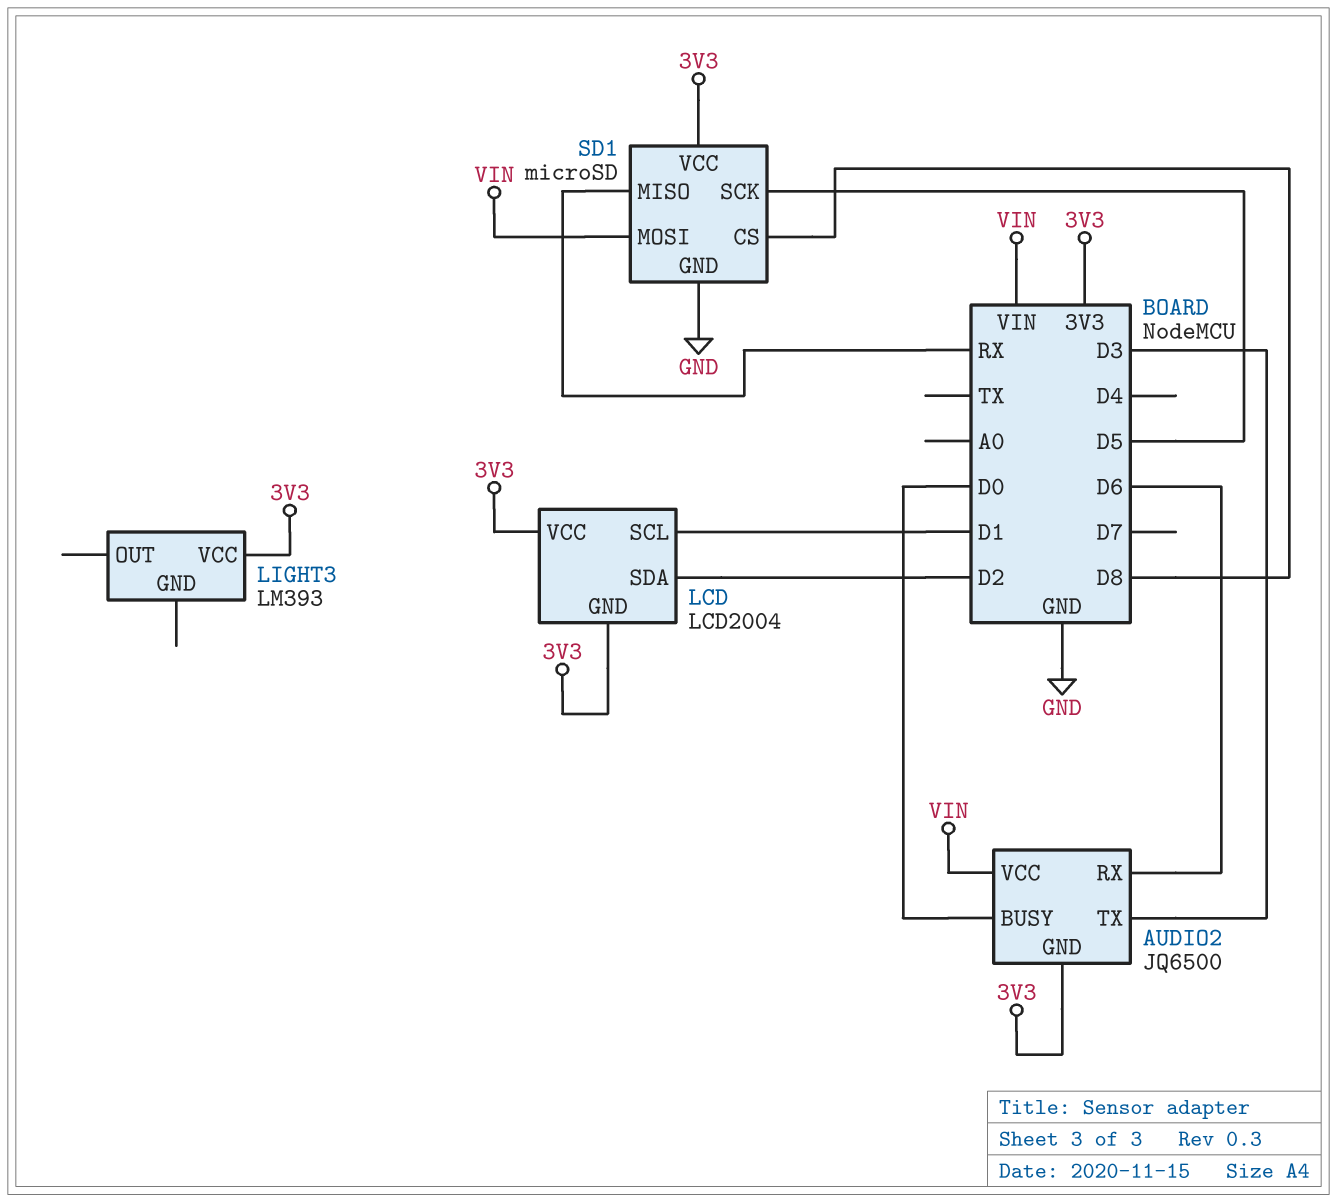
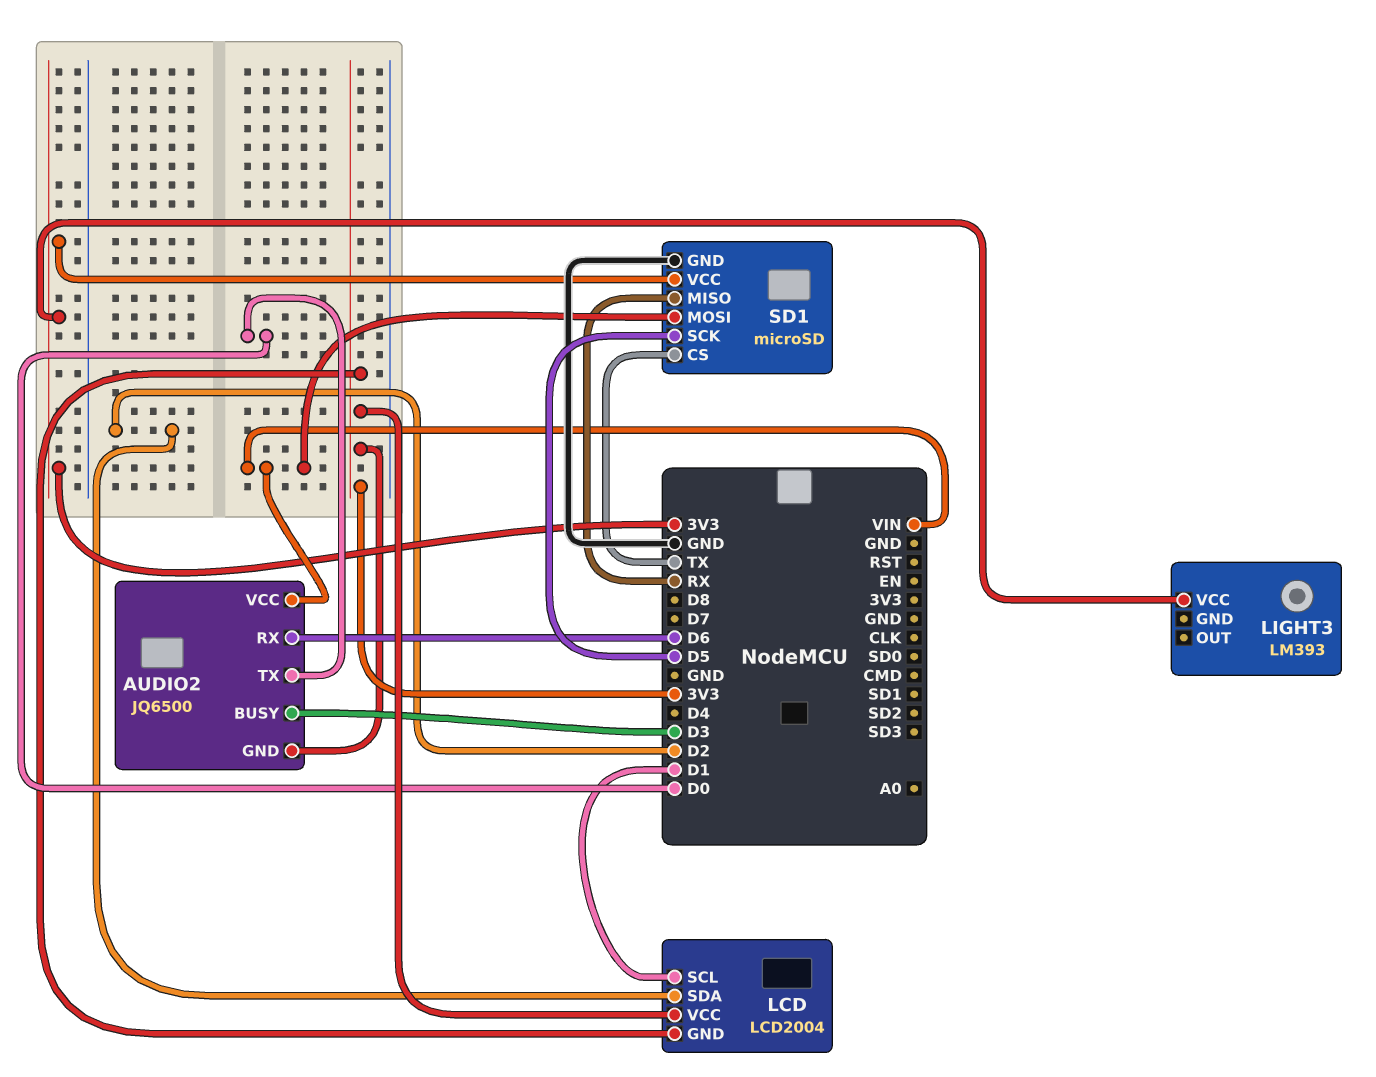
AUDIO2 pin BUSY: D0 -> D3
AUDIO2 pin TX: D3 -> D0
SD1 pin CS: D8 -> TX

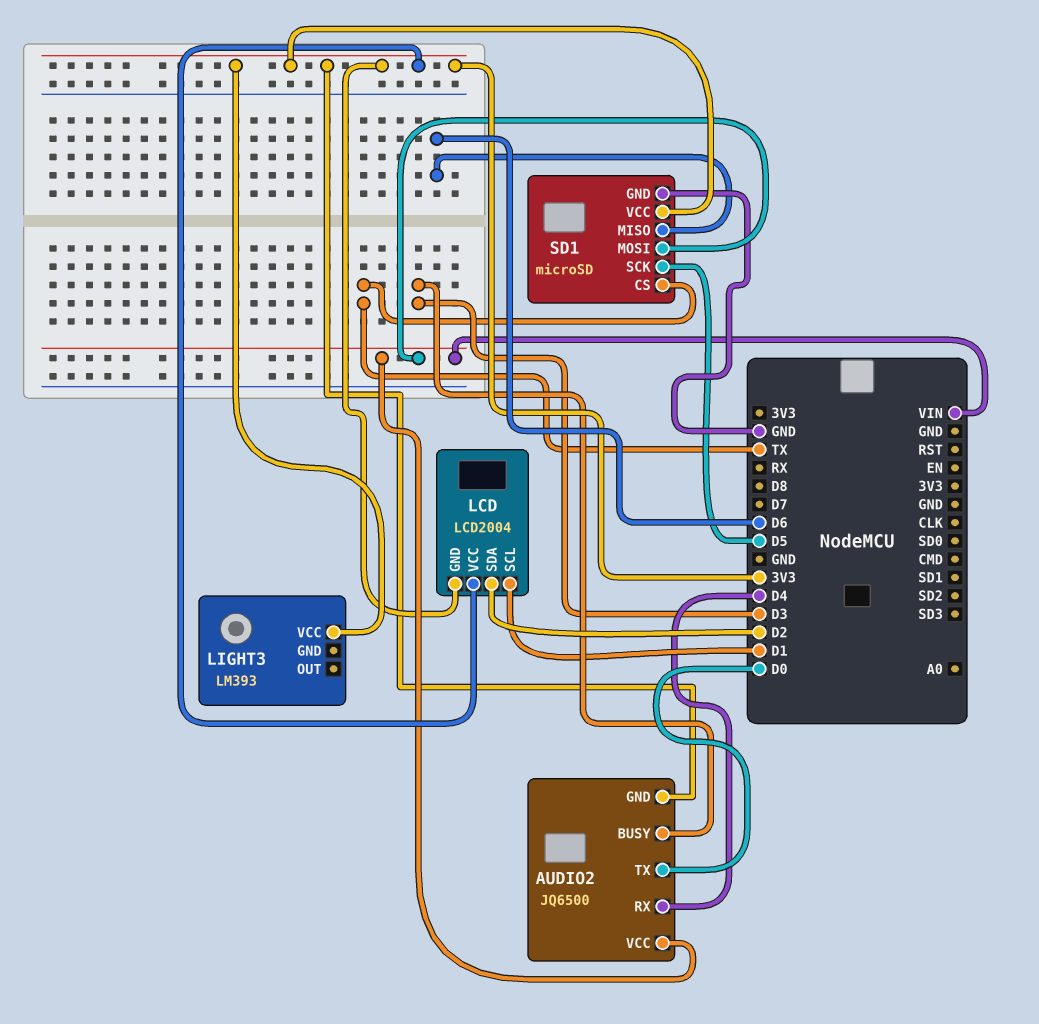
AUDIO2 pin RX: D6 -> D4
SD1 pin MISO: RX -> D6

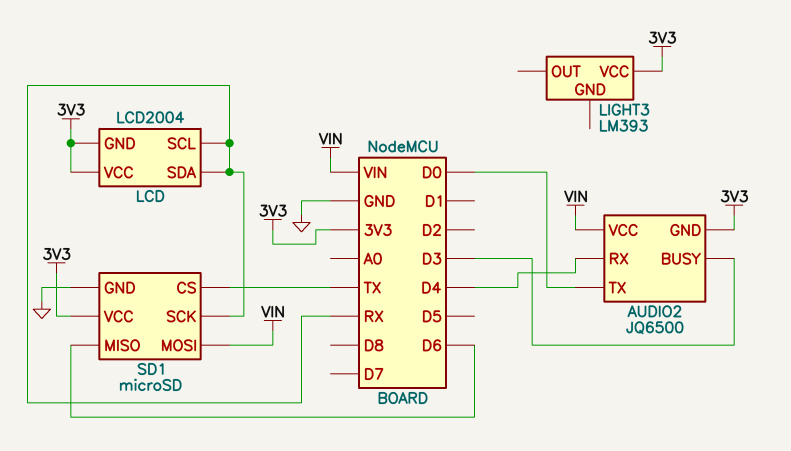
LCD pin SCL: D1 -> RX
LCD pin SDA: D2 -> RX
SD1 pin SCK: D5 -> RX

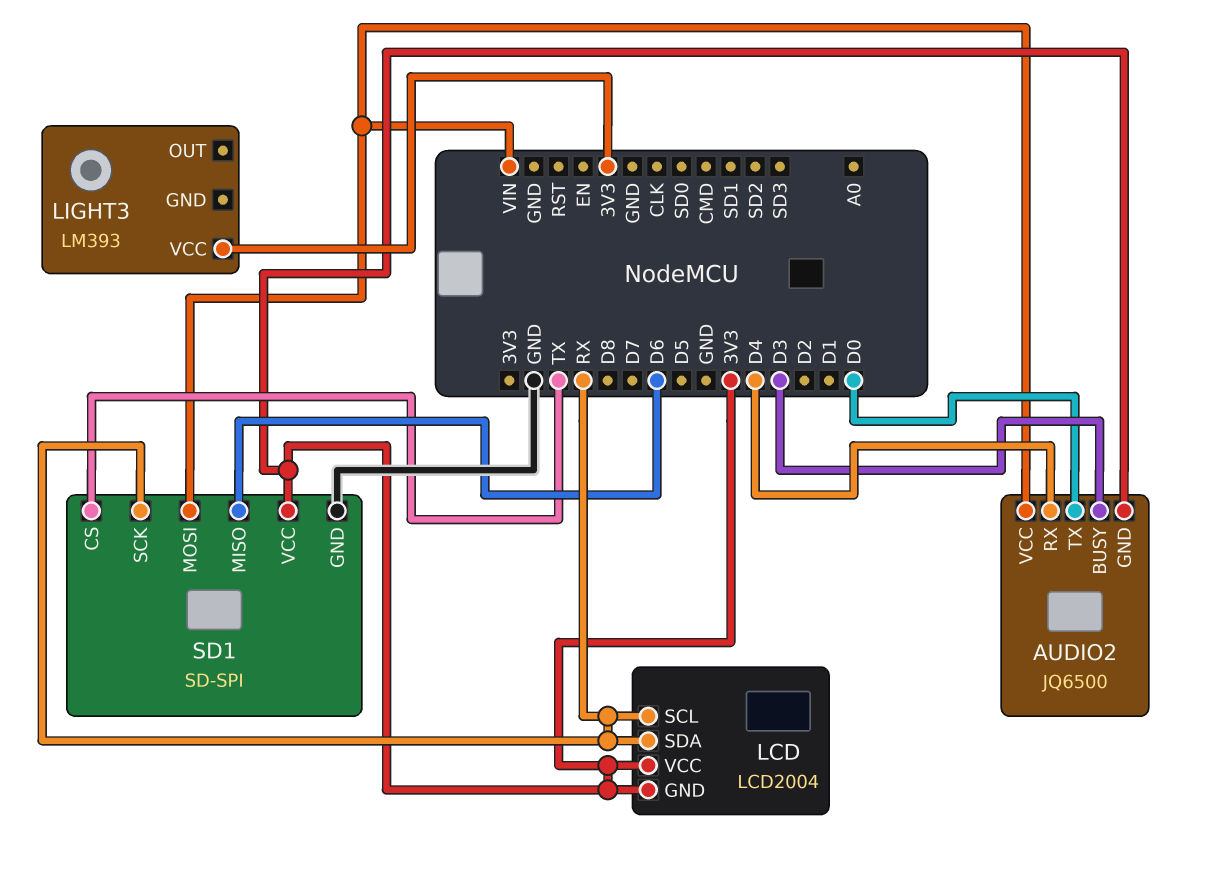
SD1: microSD -> SD-SPI

